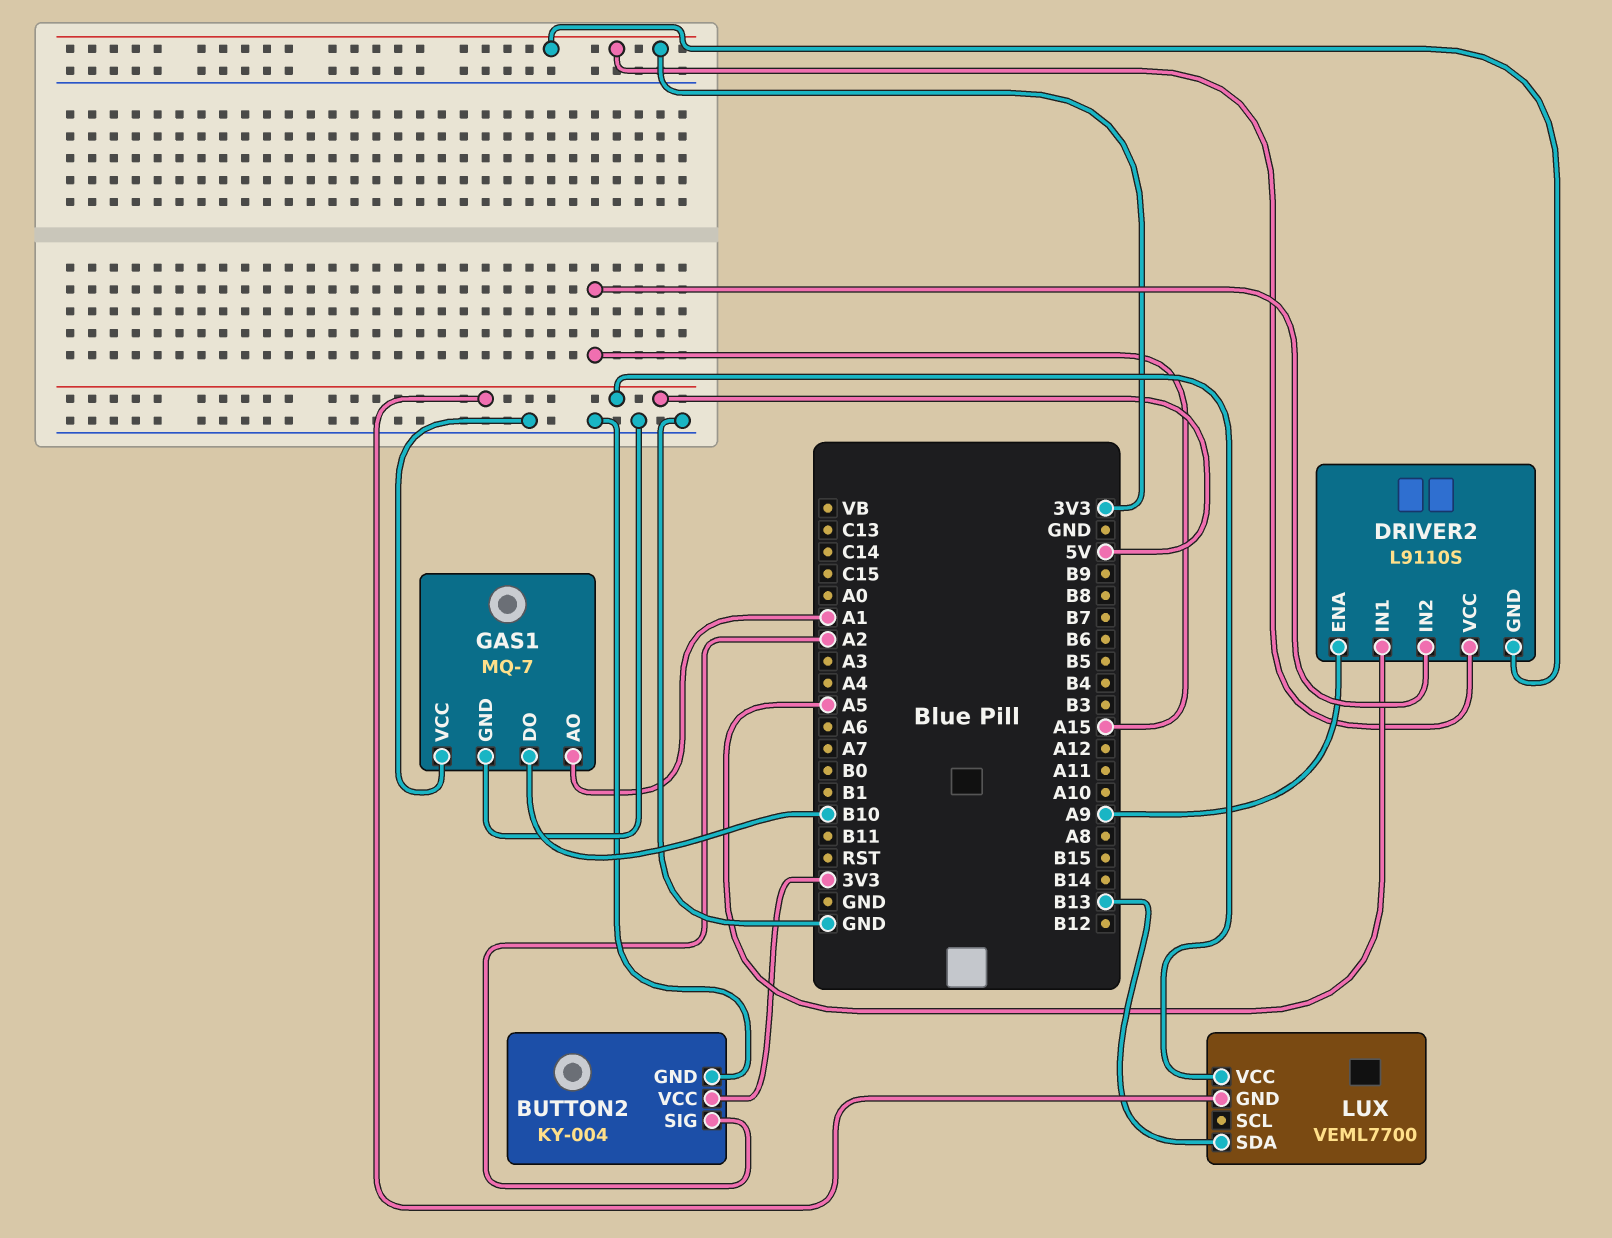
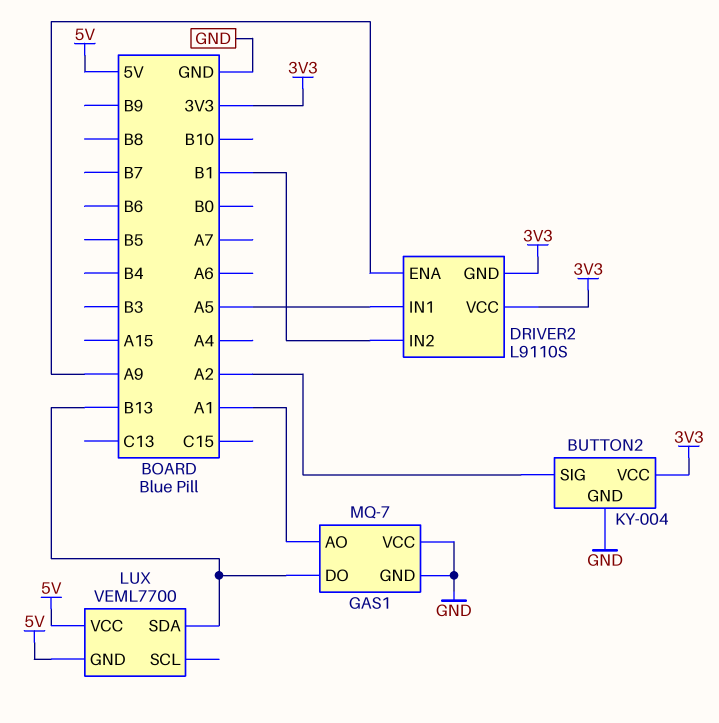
DRIVER2 pin IN2: A15 -> B1
GAS1 pin DO: B10 -> B13

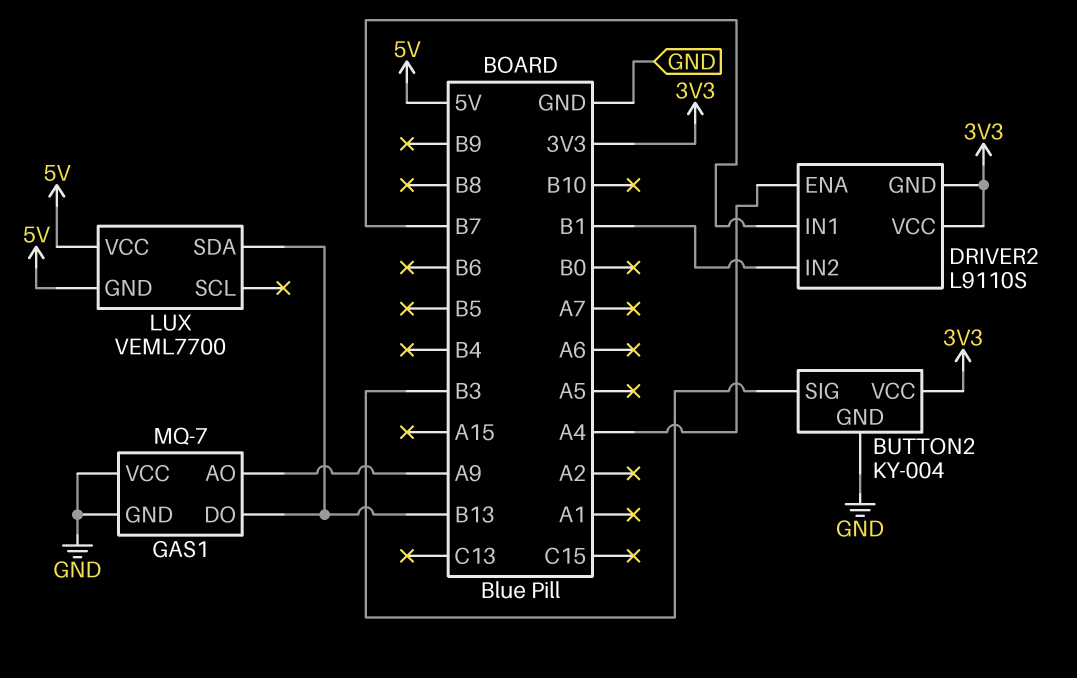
BUTTON2 pin SIG: A2 -> B3
DRIVER2 pin ENA: A9 -> A4
DRIVER2 pin IN1: A5 -> B7
GAS1 pin AO: A1 -> A9

